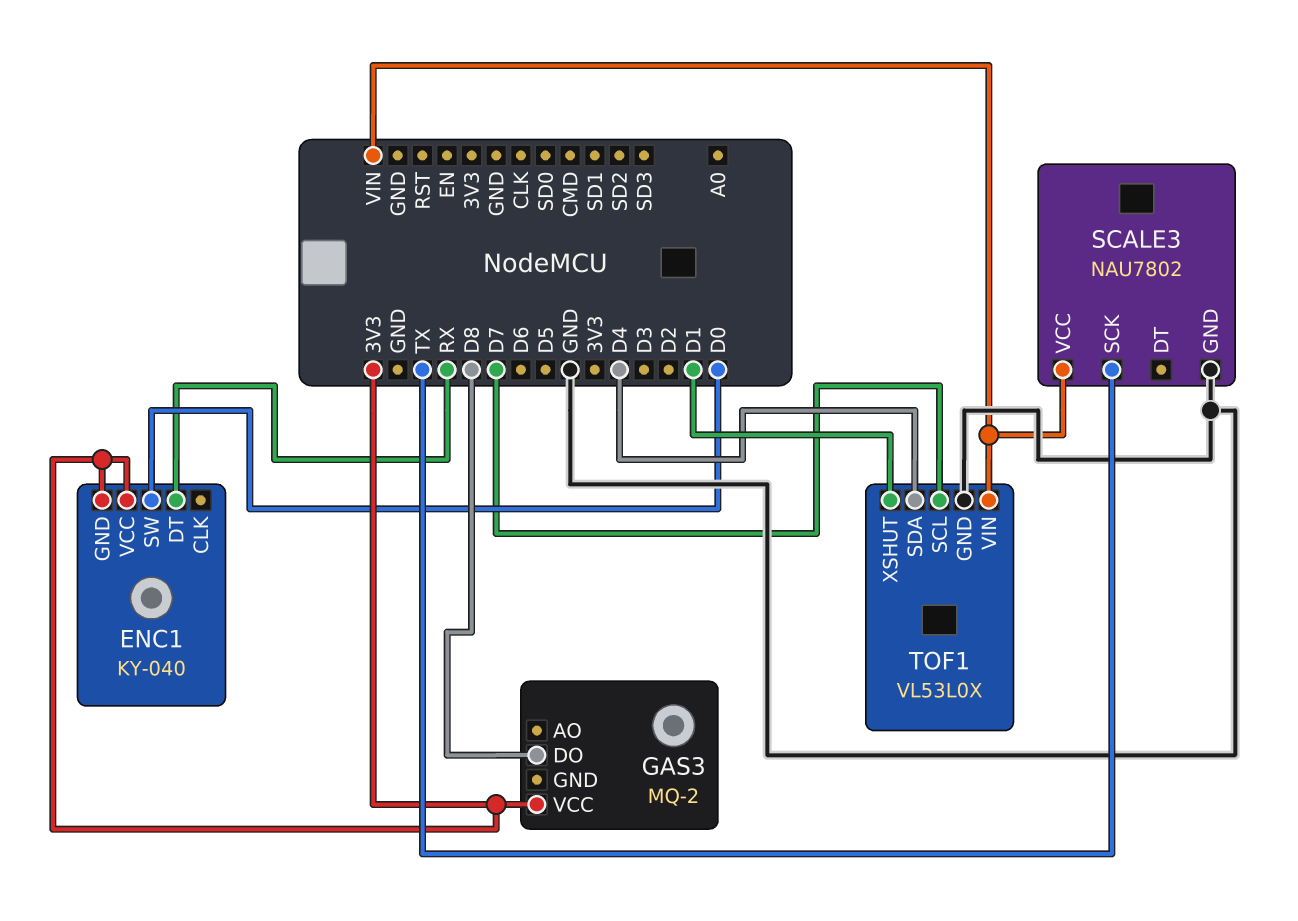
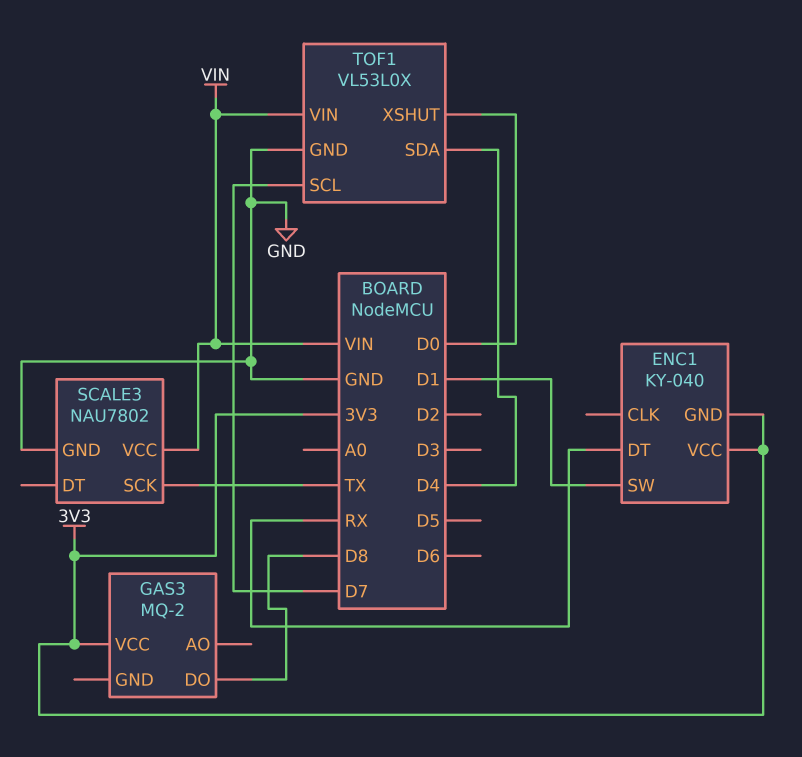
ENC1 pin SW: D0 -> D1
TOF1 pin XSHUT: D1 -> D0

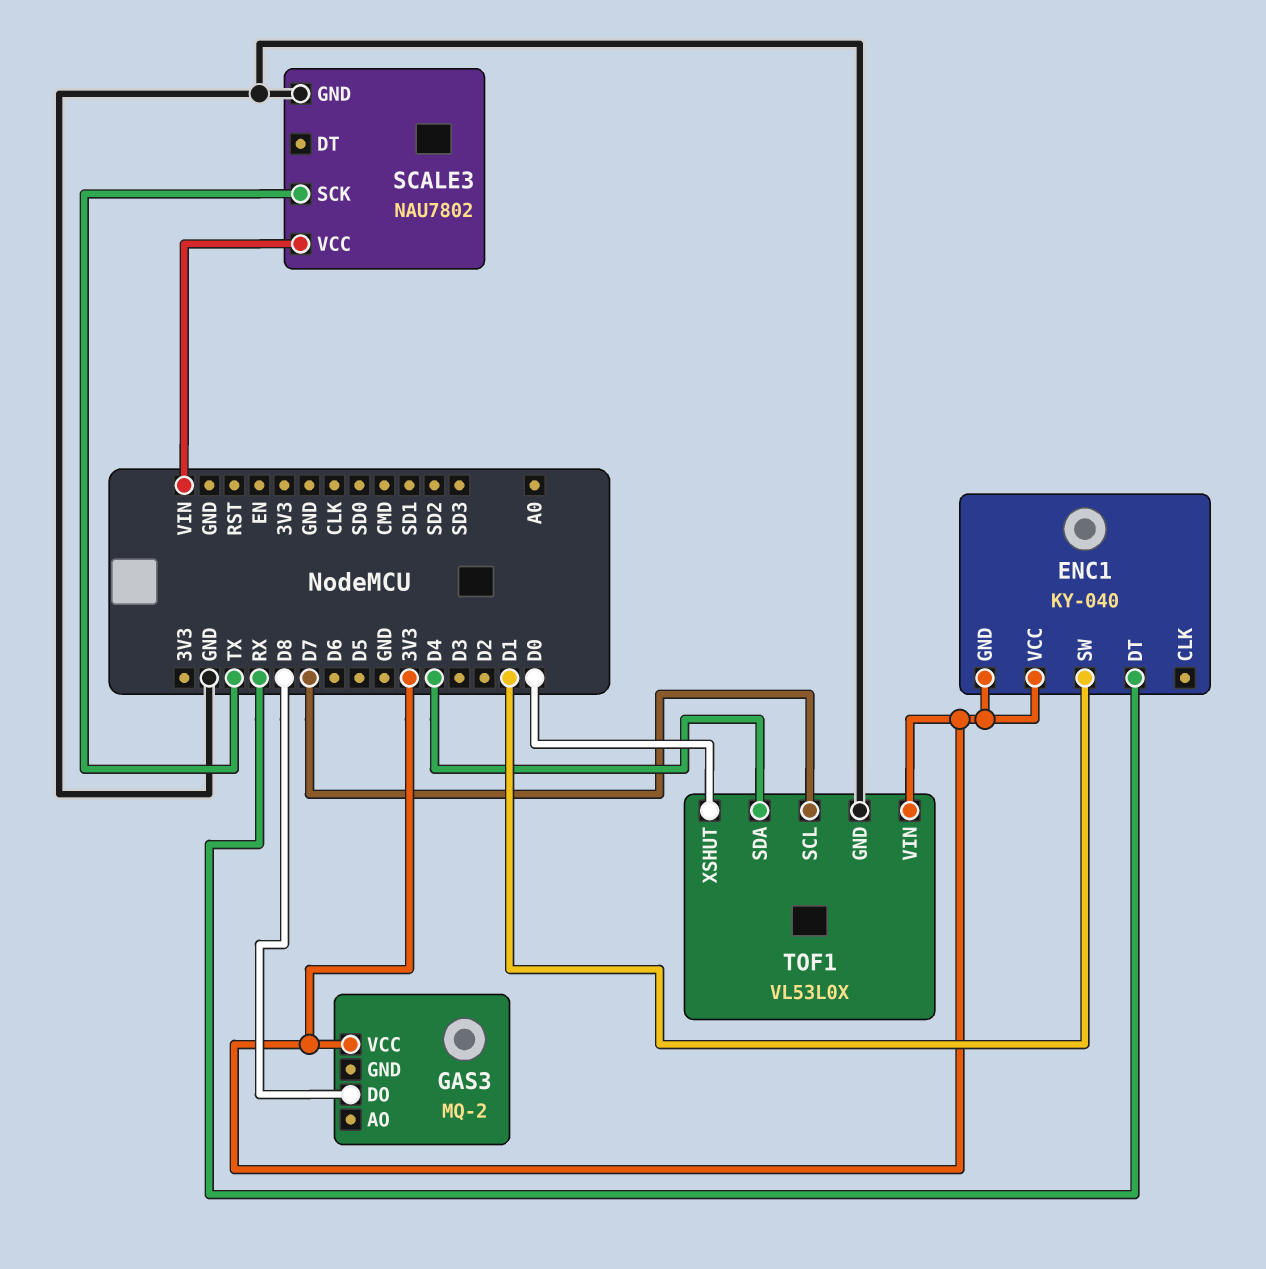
TOF1 pin VIN: VIN -> 3V3

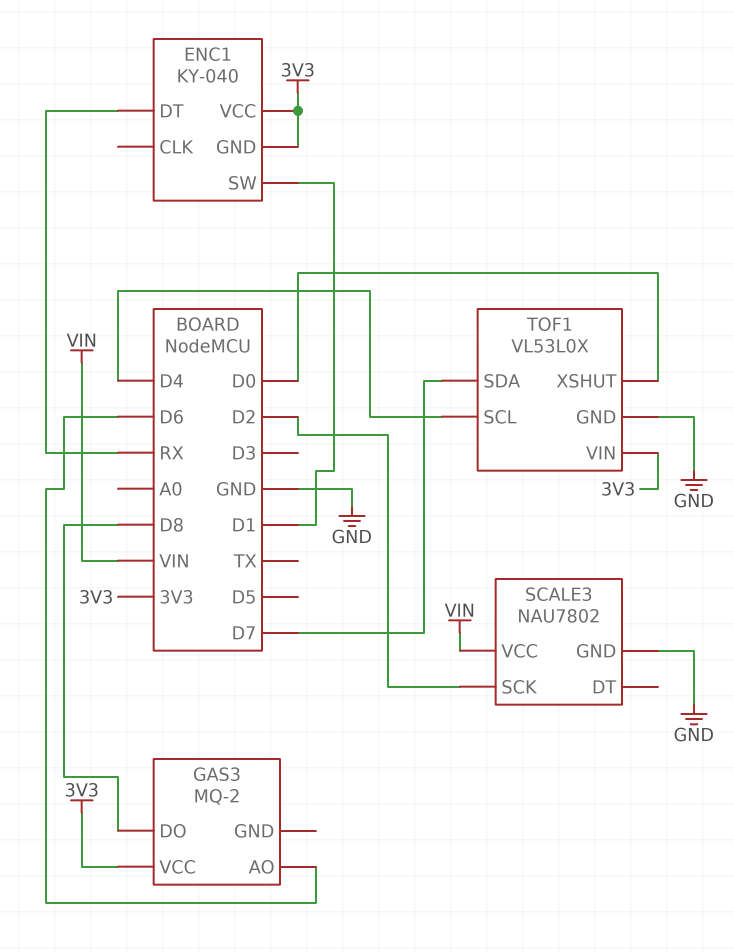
GAS3 pin AO: none -> D6
SCALE3 pin SCK: TX -> D2
TOF1 pin SCL: D7 -> D4
TOF1 pin SDA: D4 -> D7

